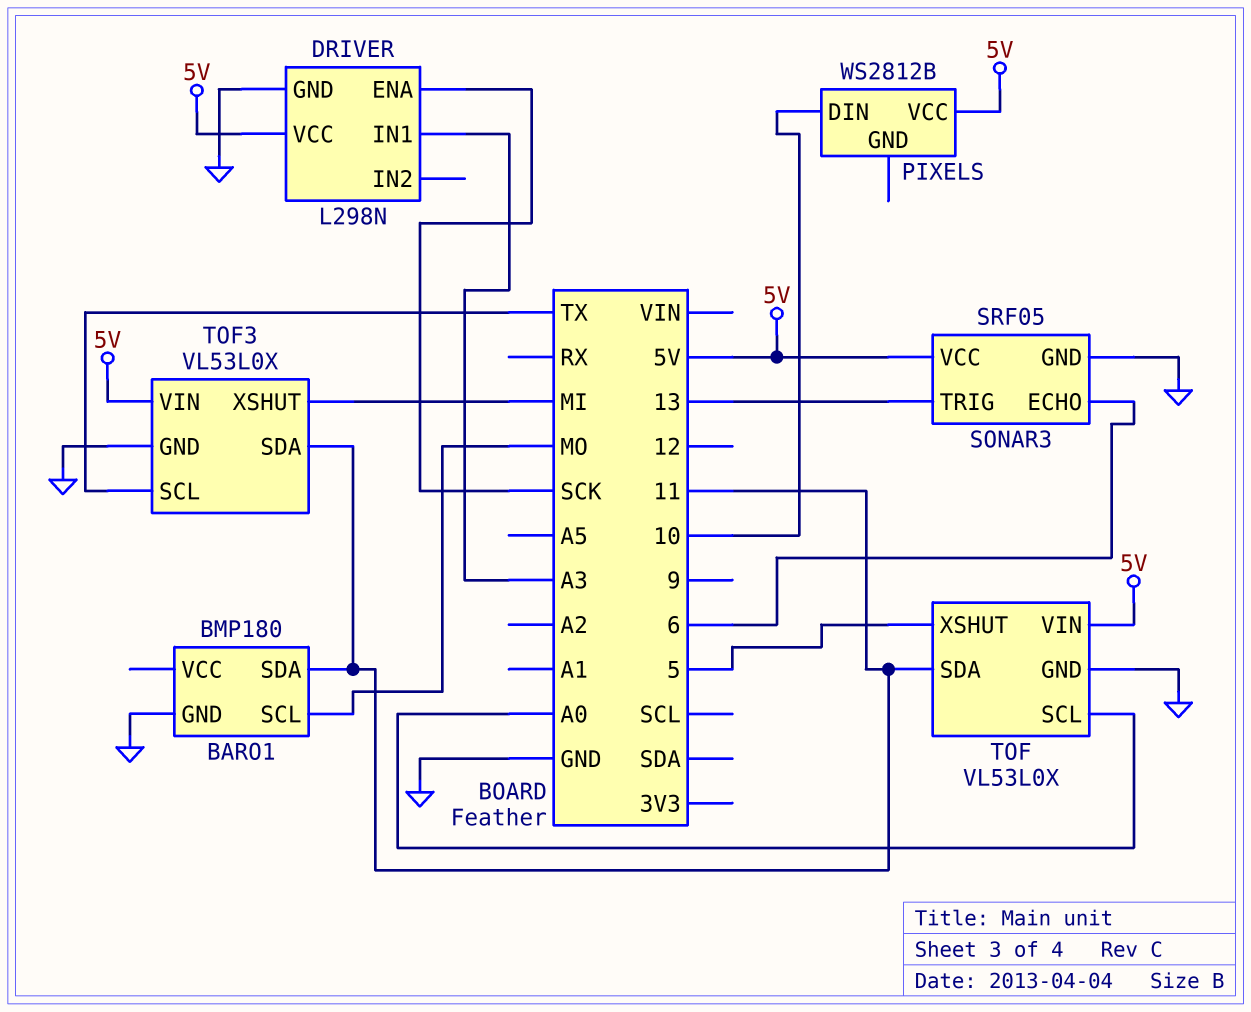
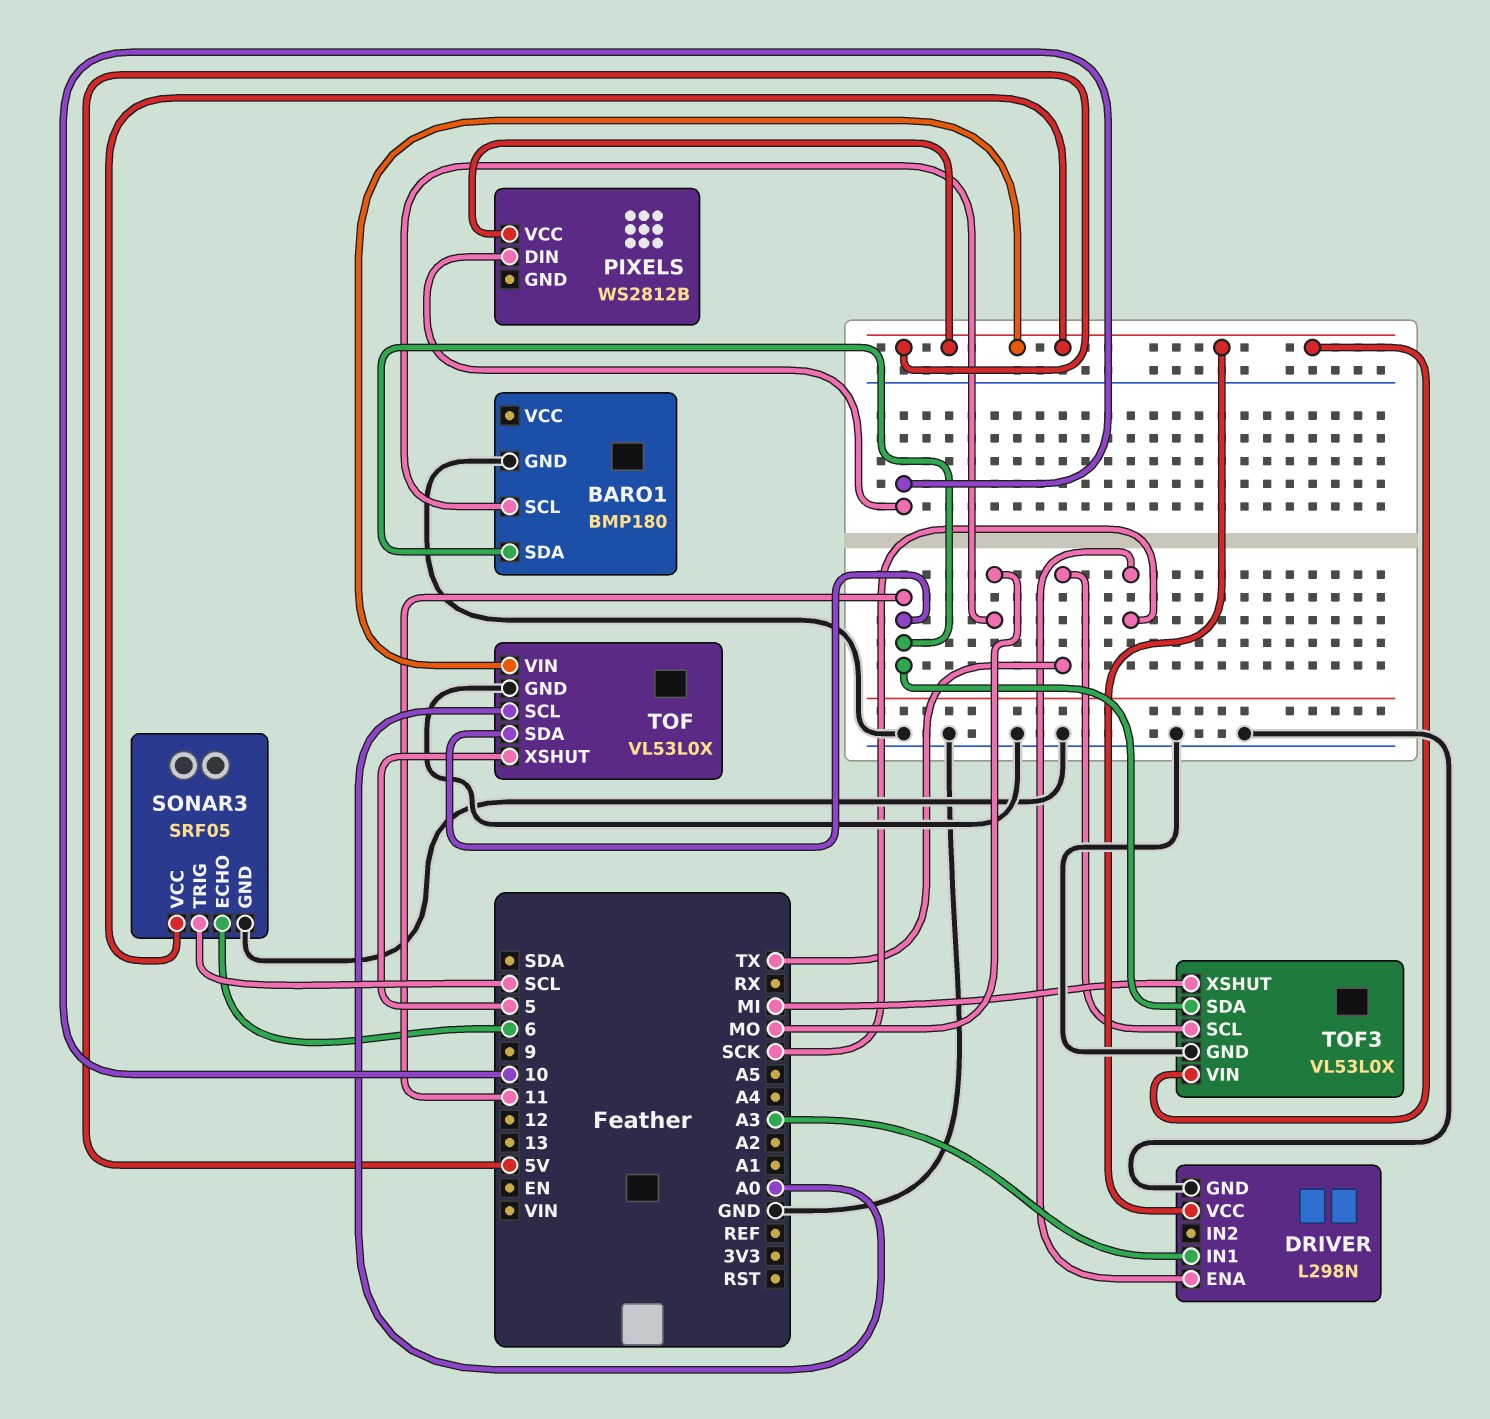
SONAR3 pin TRIG: 13 -> SCL

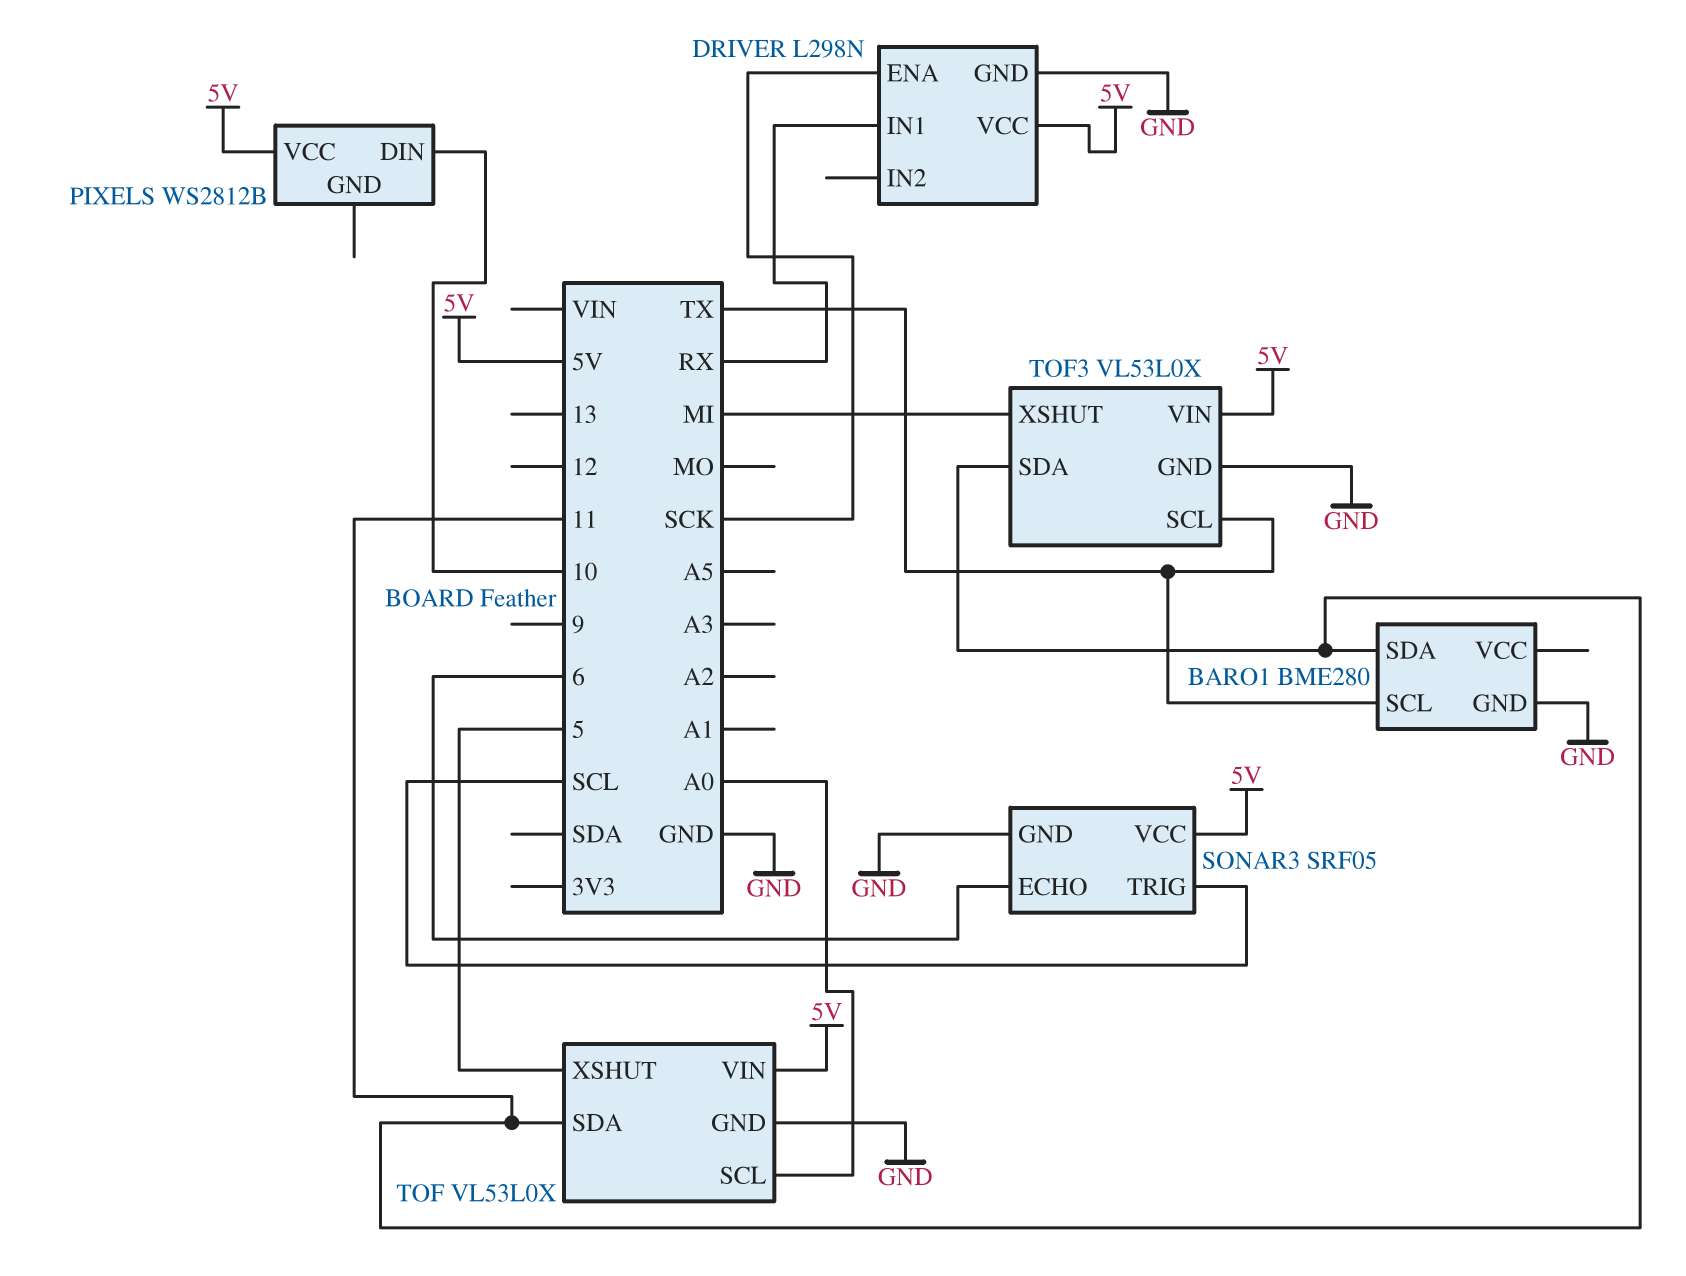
BARO1: BMP180 -> BME280
BARO1 pin SCL: MO -> TX
DRIVER pin IN1: A3 -> RX

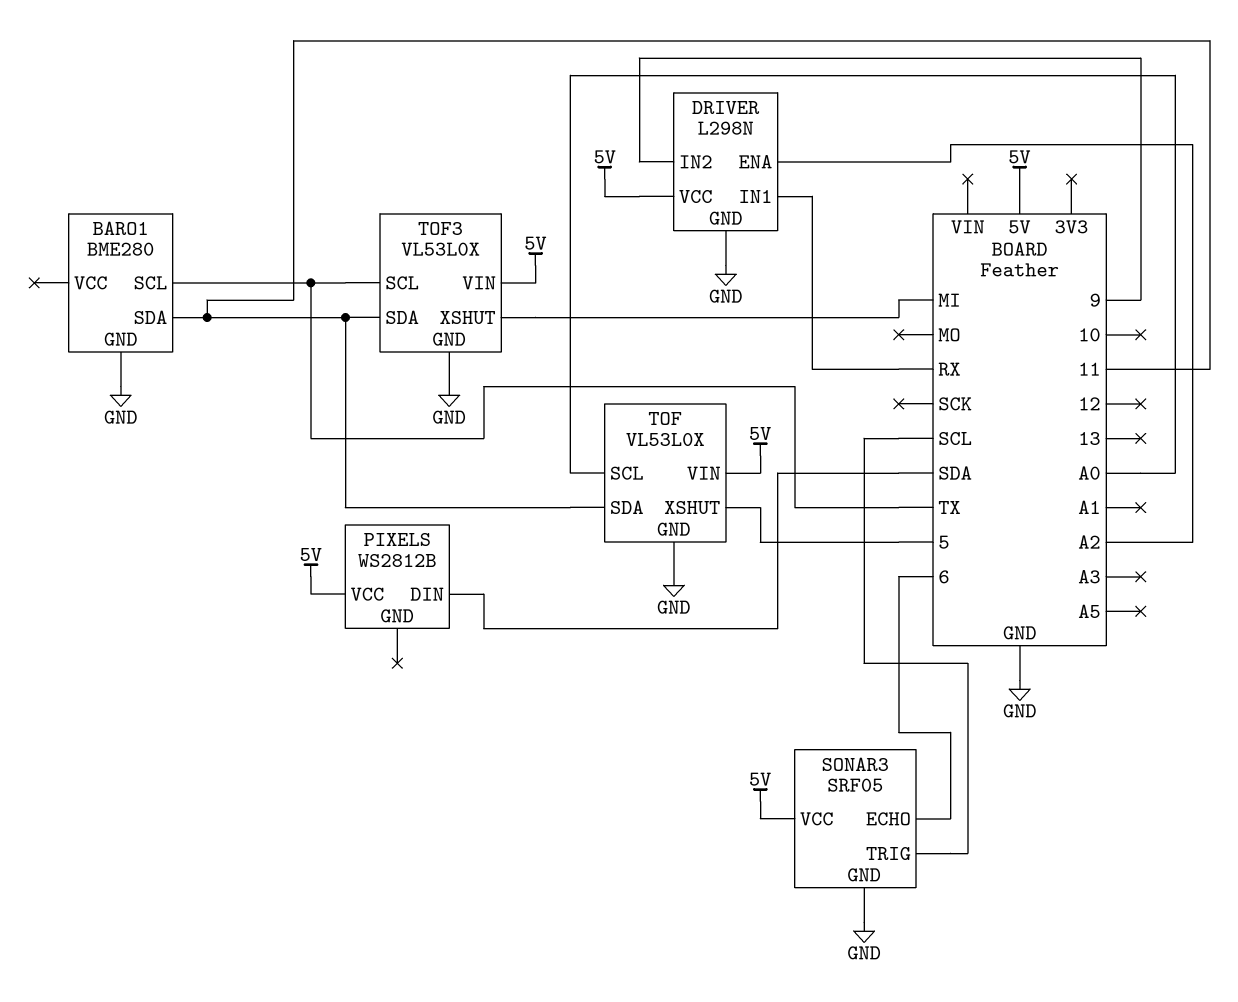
DRIVER pin ENA: SCK -> A2
DRIVER pin IN2: none -> 9
PIXELS pin DIN: 10 -> SDA

